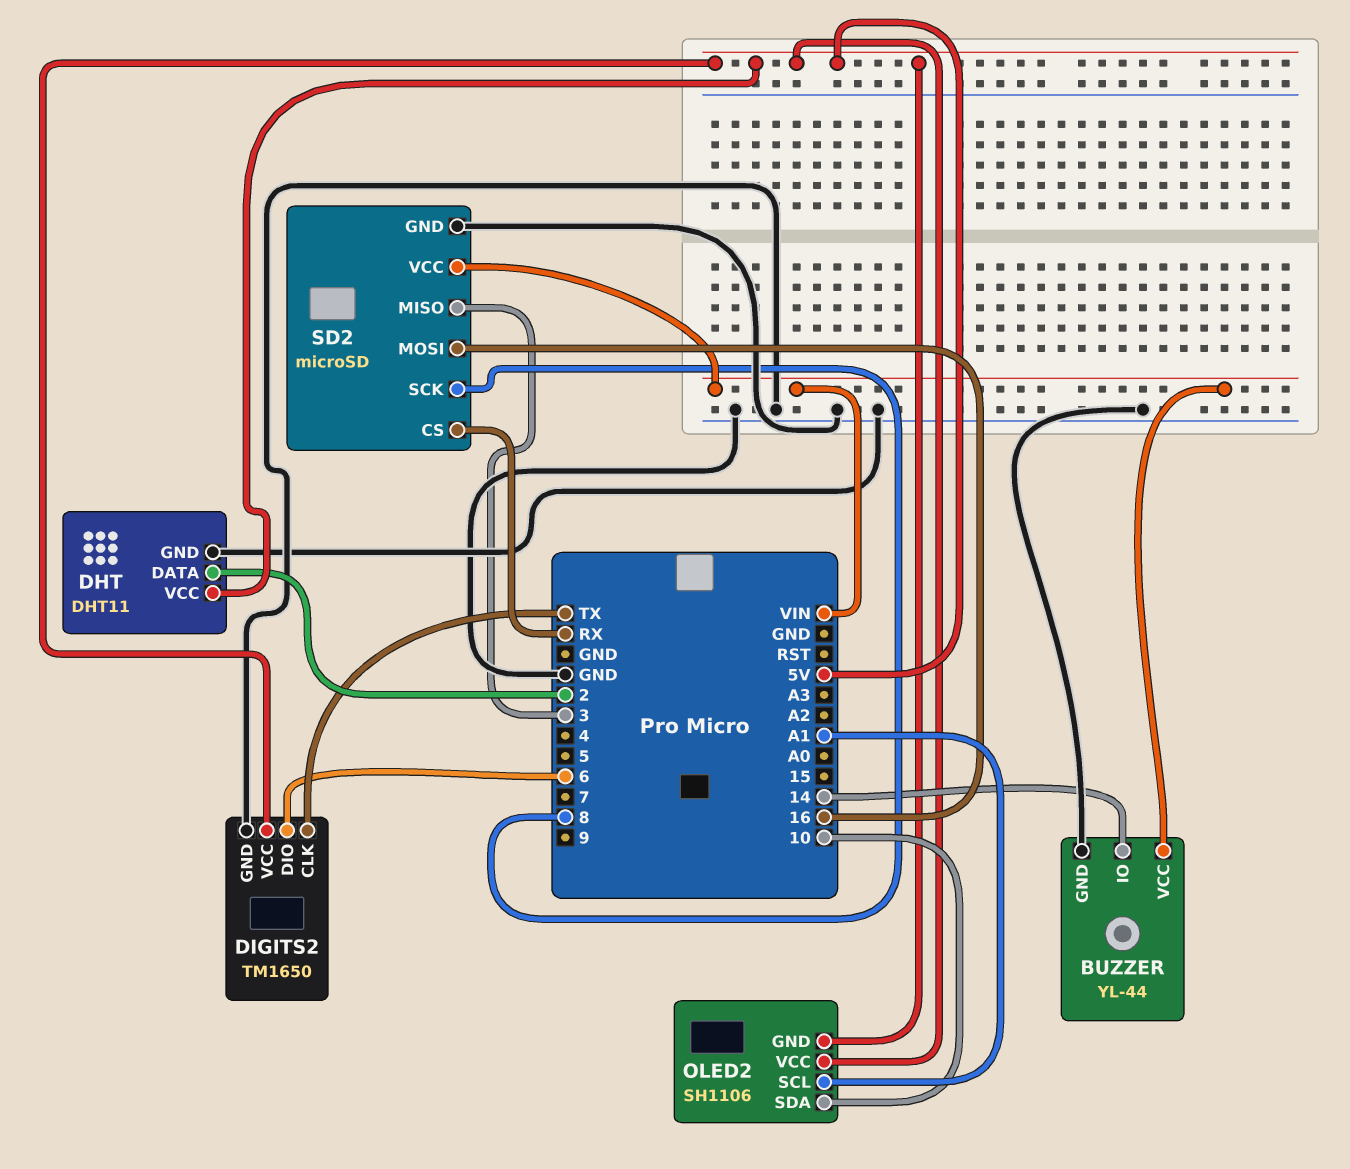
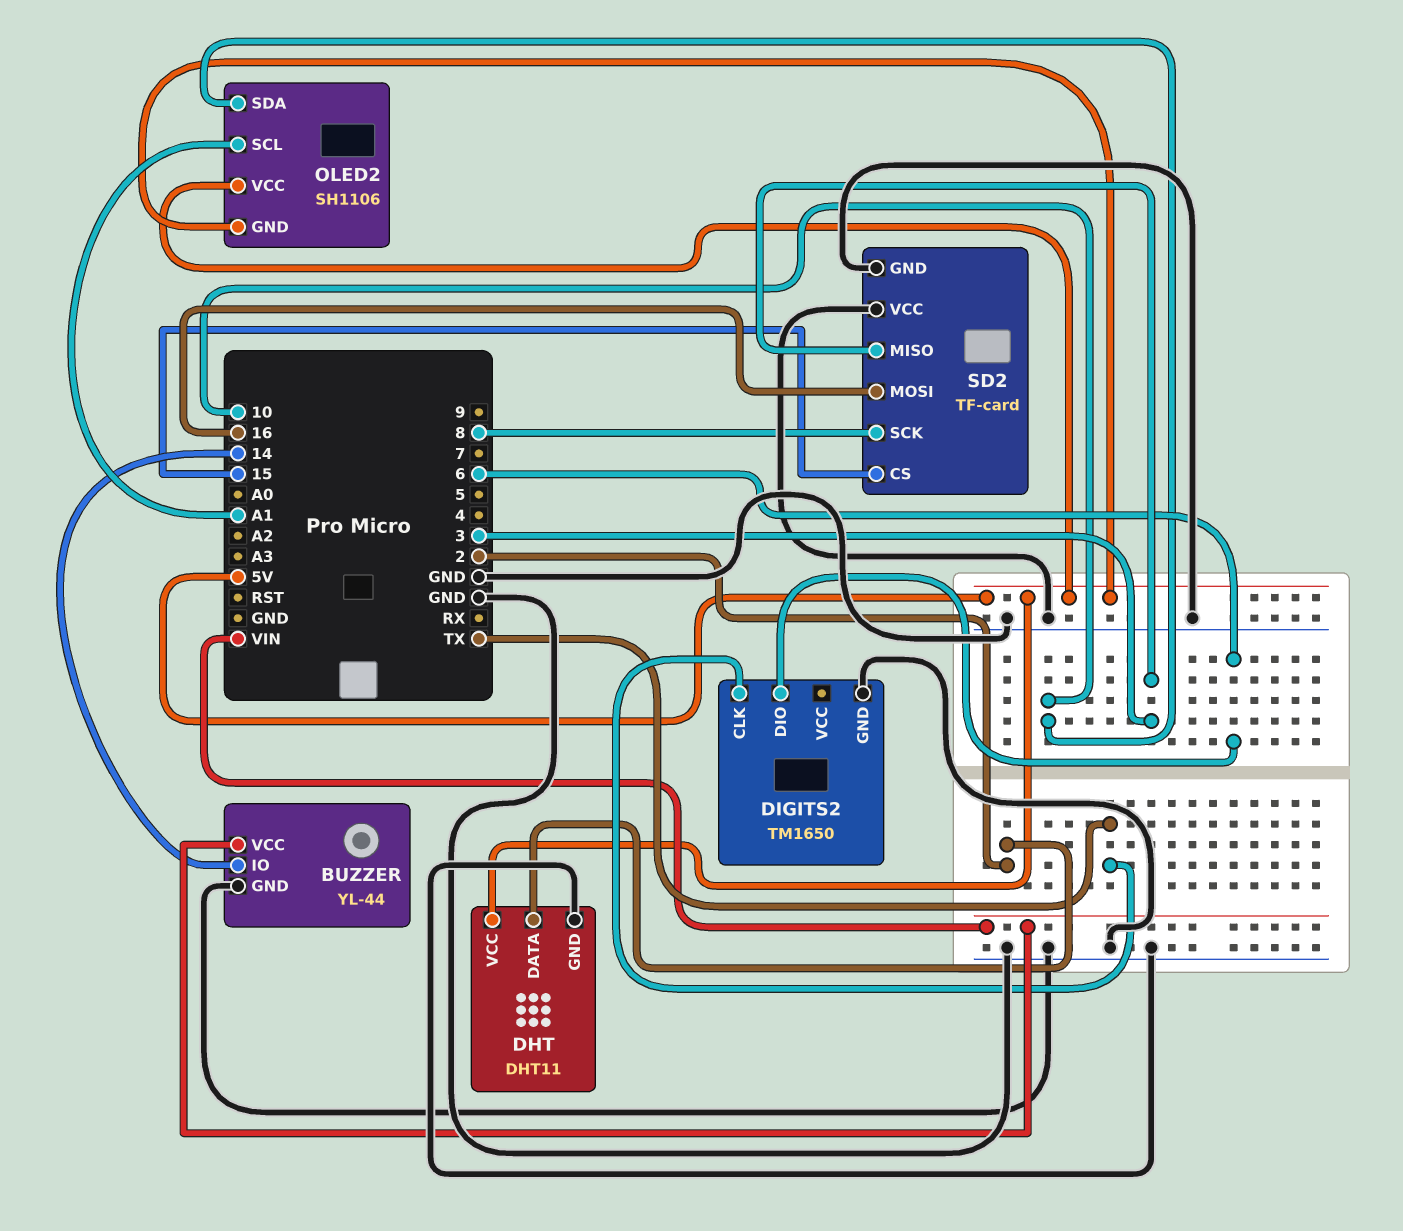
DIGITS2 pin VCC: 5V -> none
SD2: microSD -> TF-card
SD2 pin CS: RX -> 15
SD2 pin VCC: VIN -> GND

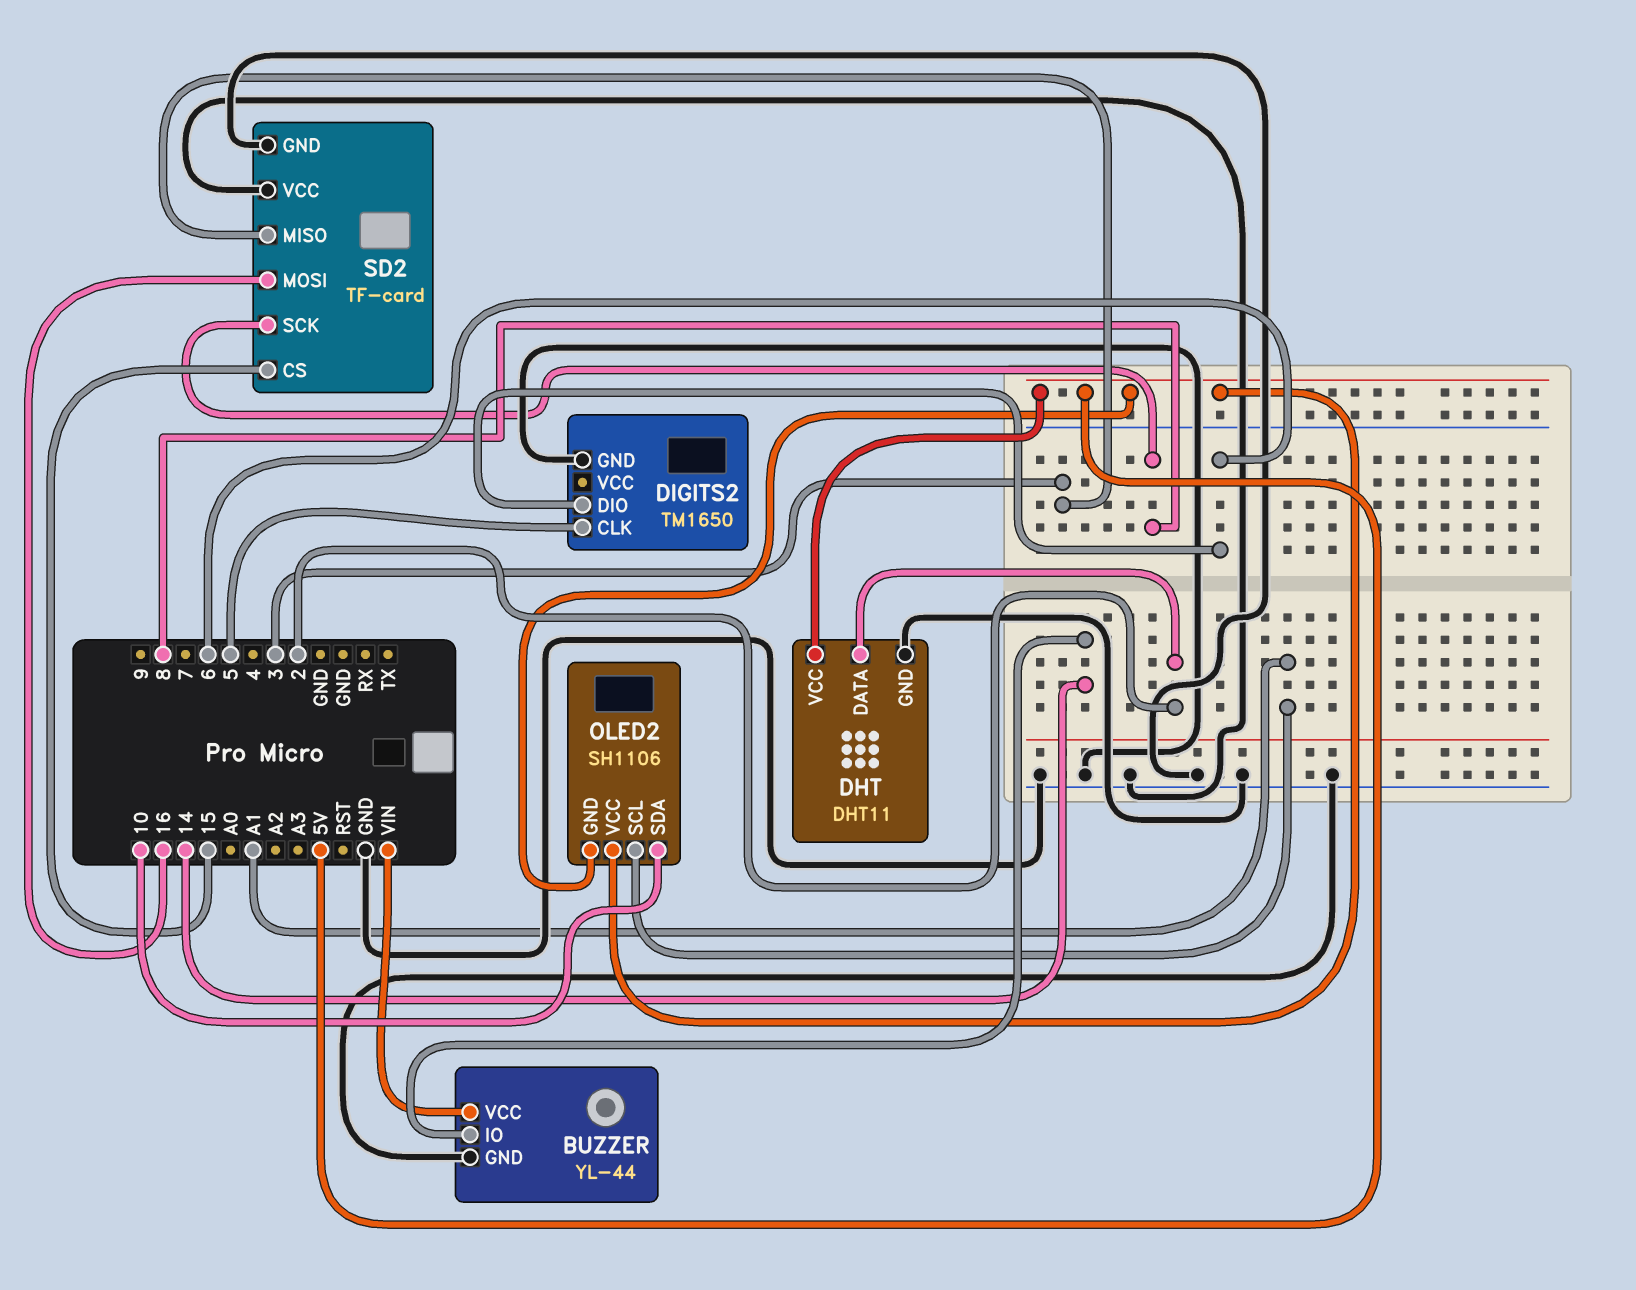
DIGITS2 pin CLK: TX -> 5

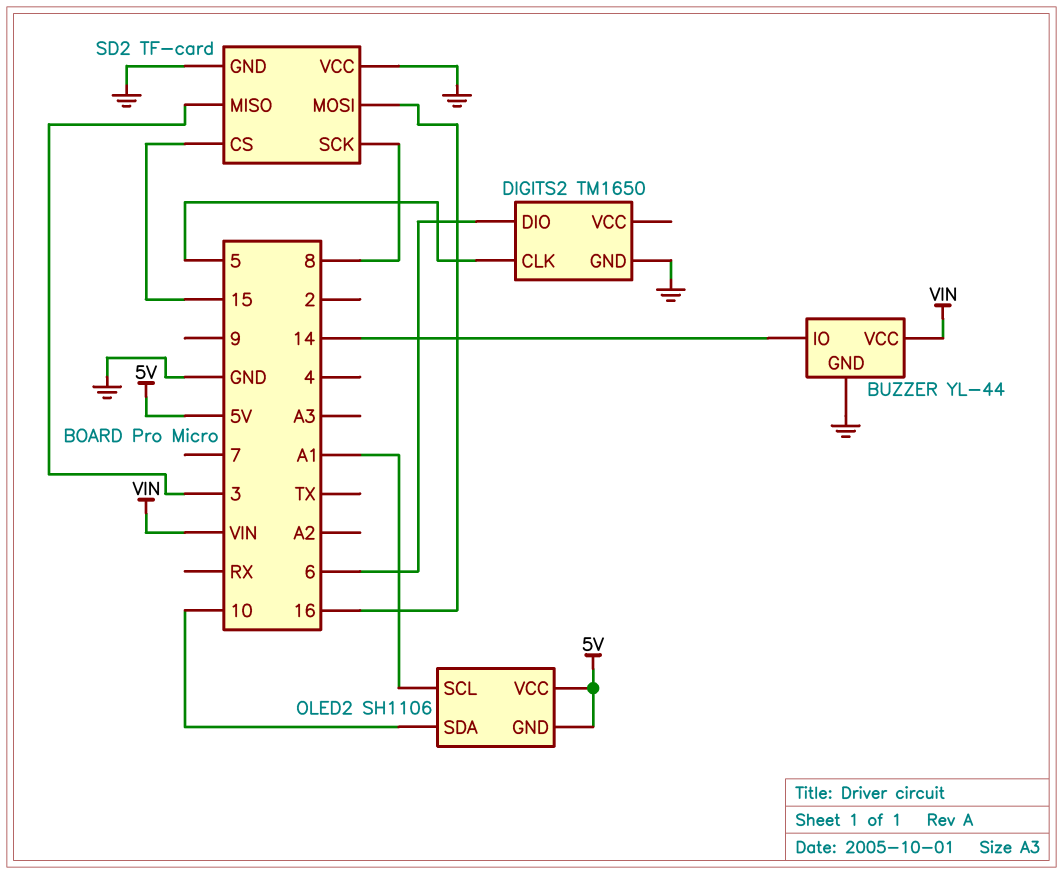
DHT: DHT11 -> none
DHT pin DATA: 2 -> none
DHT pin GND: GND -> none
DHT pin VCC: 5V -> none

